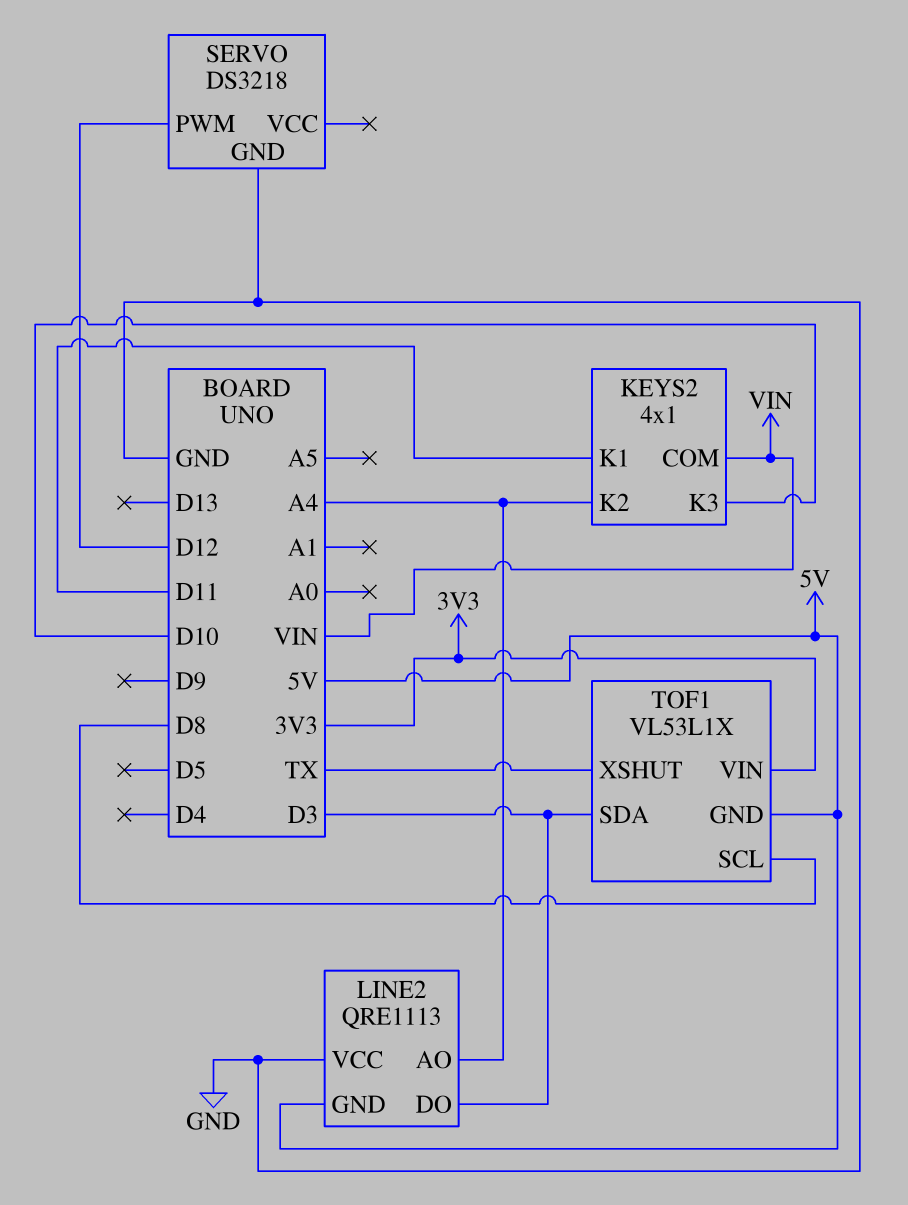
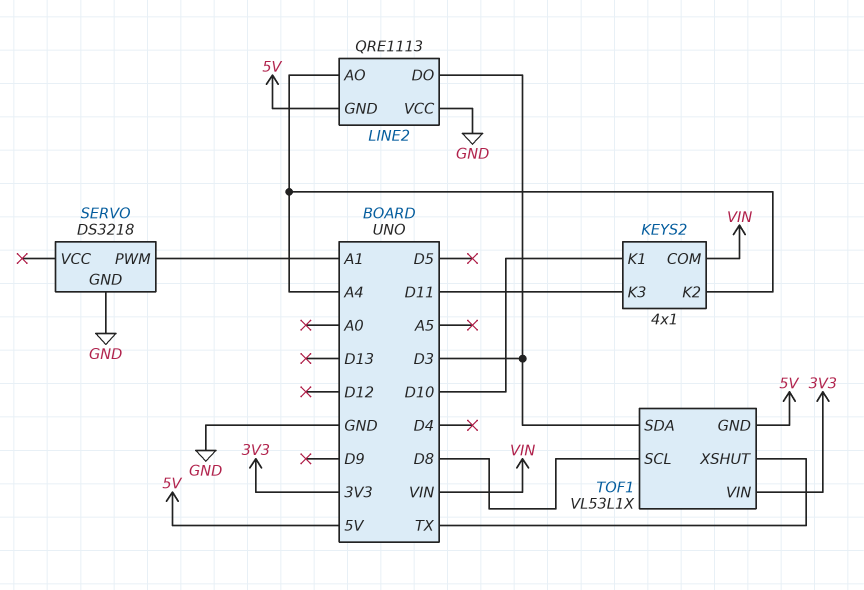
KEYS2 pin K1: D11 -> D10
KEYS2 pin K3: D10 -> D11
SERVO pin PWM: D12 -> A1

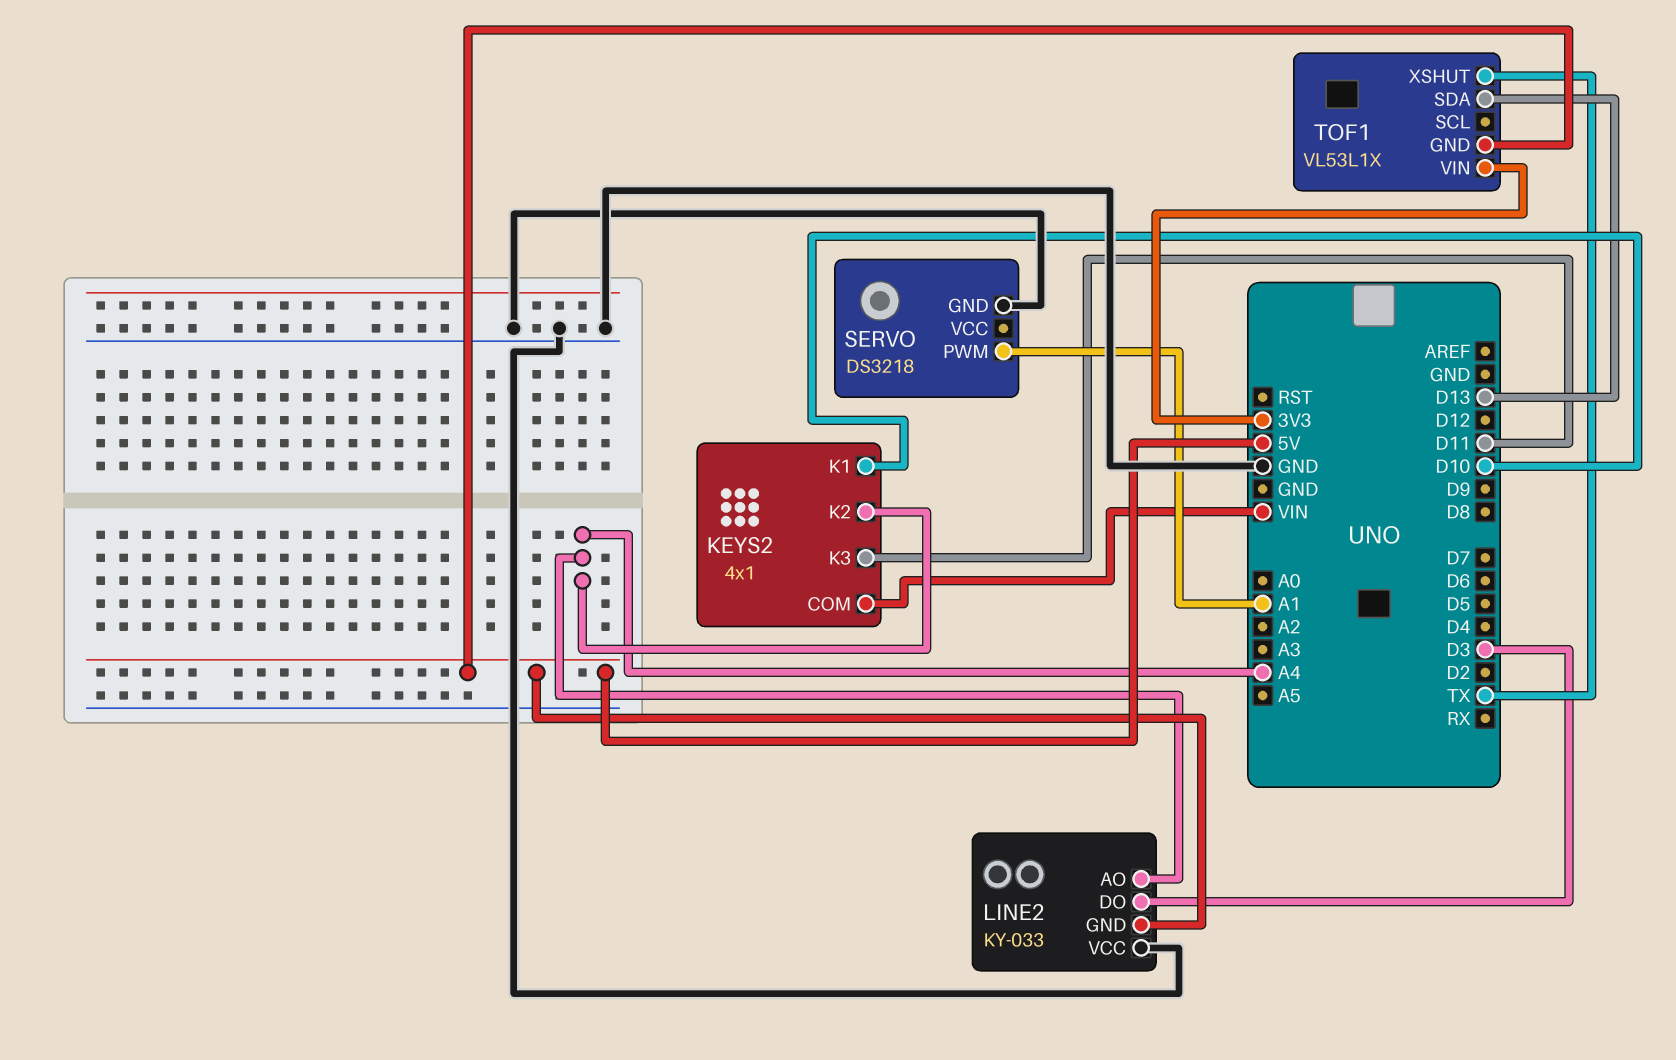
LINE2: QRE1113 -> KY-033
TOF1 pin SCL: D8 -> none
TOF1 pin SDA: D3 -> D13

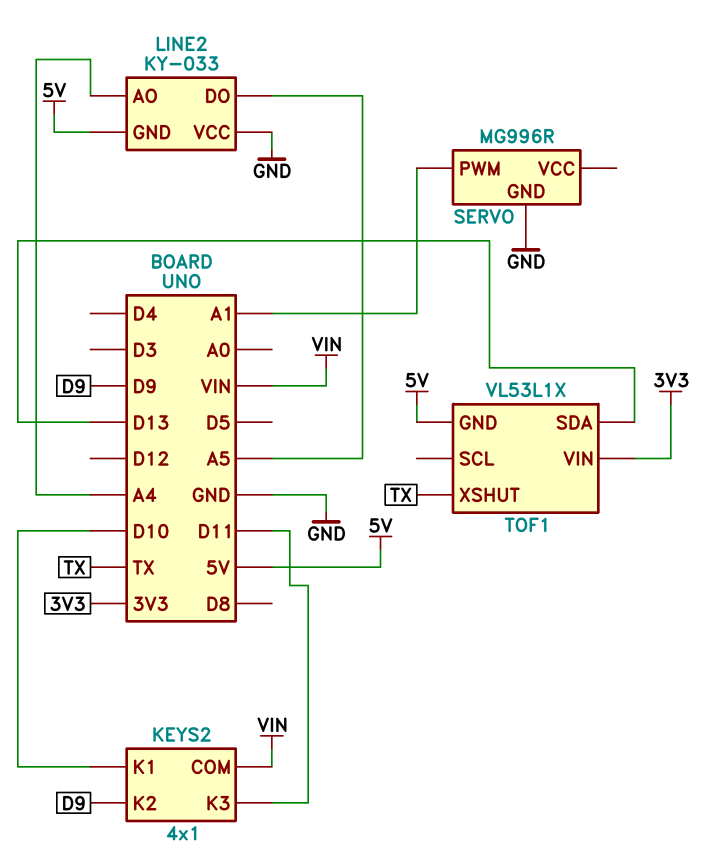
KEYS2 pin K2: A4 -> D9
LINE2 pin DO: D3 -> A5
SERVO: DS3218 -> MG996R

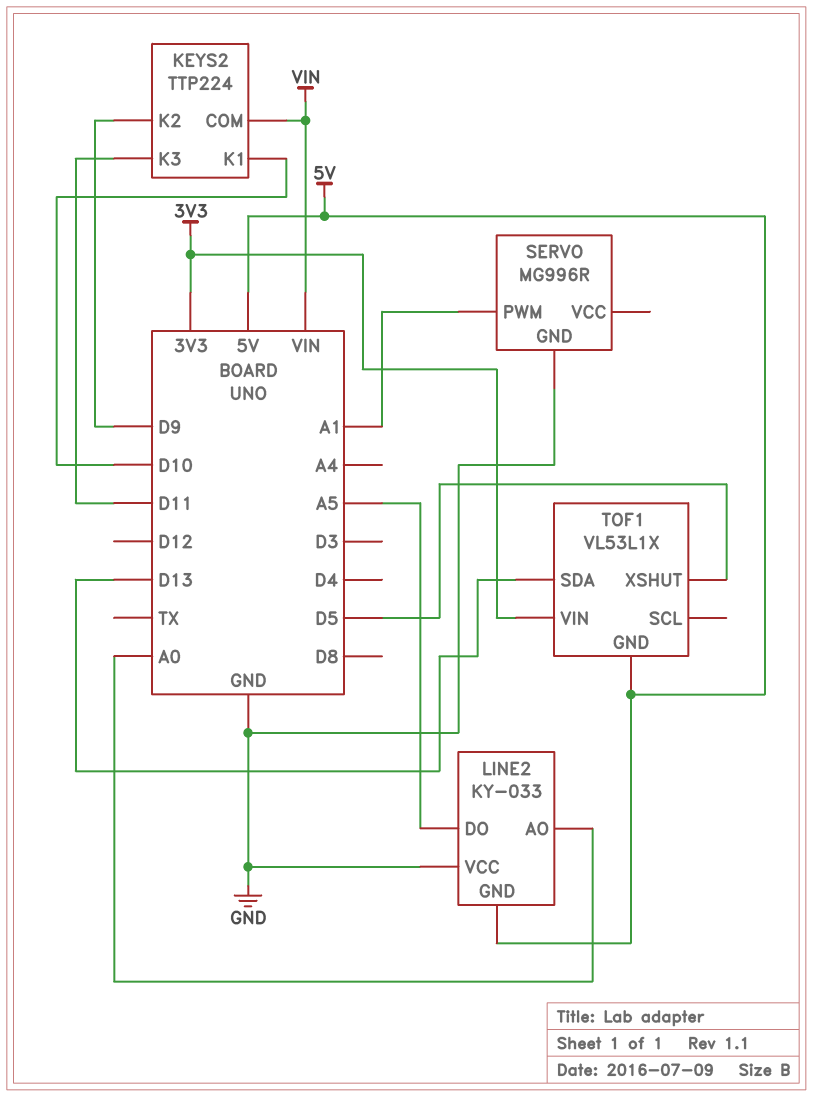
KEYS2: 4x1 -> TTP224
LINE2 pin AO: A4 -> A0
TOF1 pin XSHUT: TX -> D5

